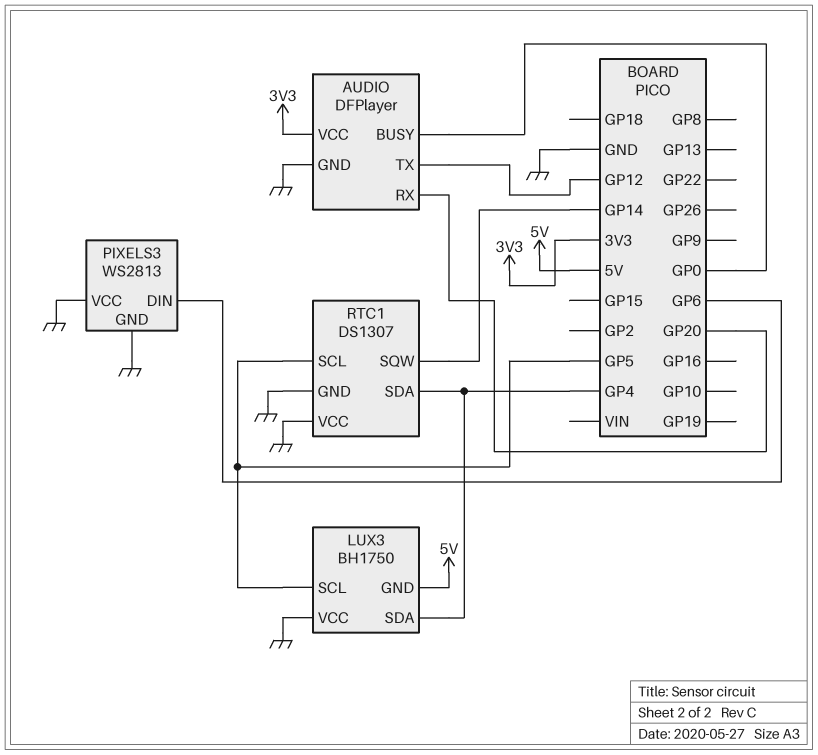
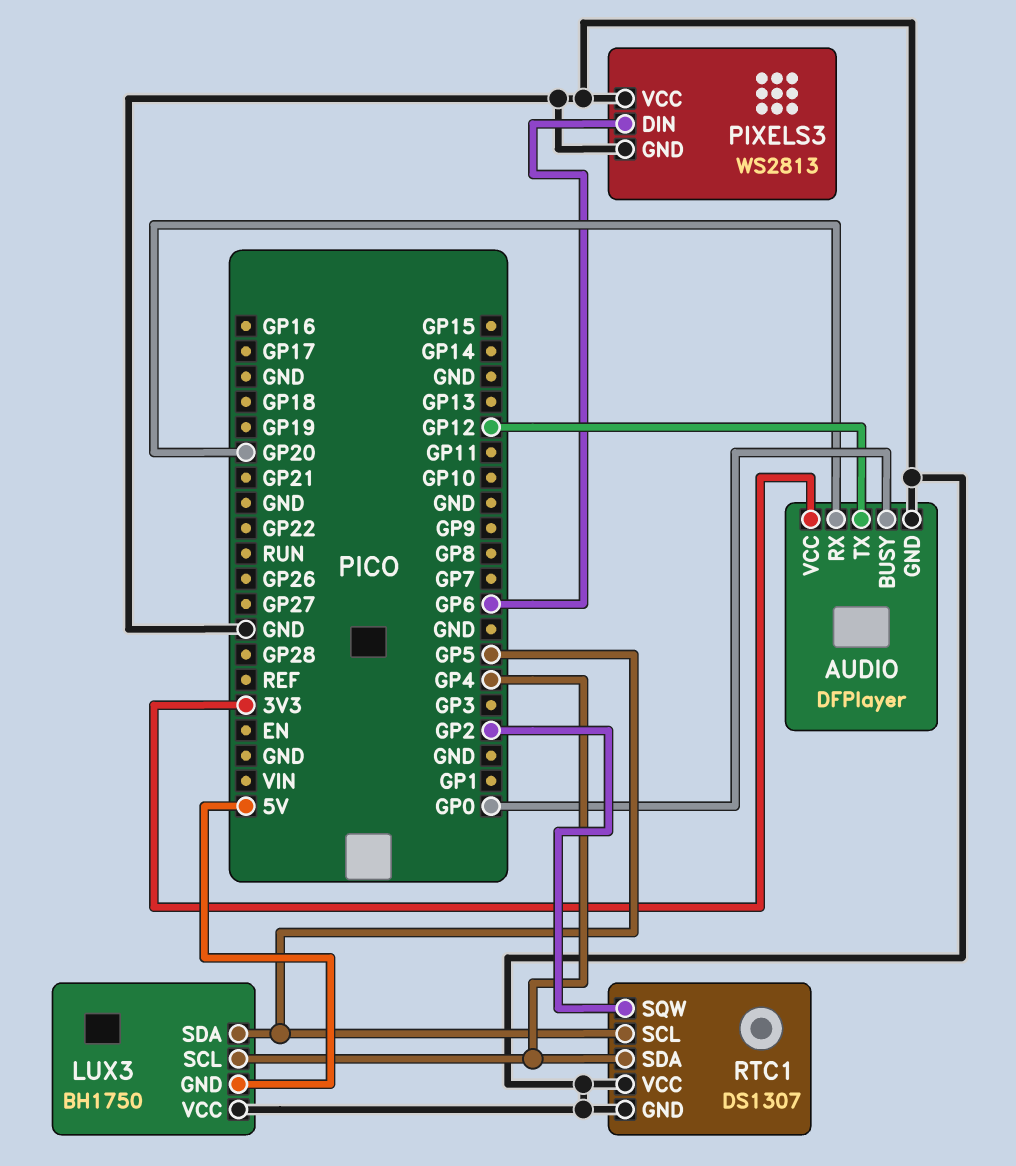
LUX3 pin SCL: GP5 -> GP4
LUX3 pin SDA: GP4 -> GP5
RTC1 pin SQW: GP14 -> GP2

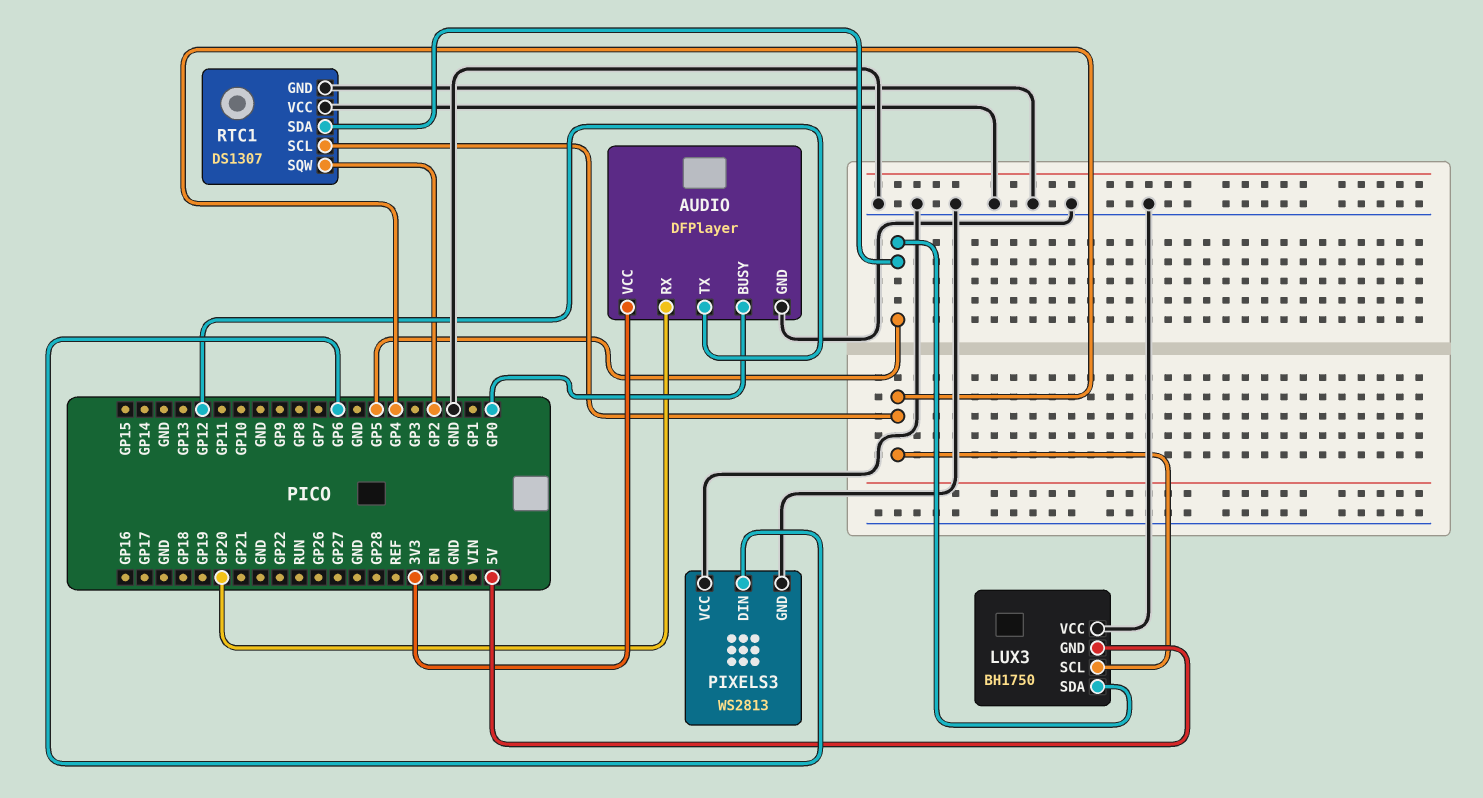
RTC1 pin SCL: GP5 -> GP4
RTC1 pin SDA: GP4 -> GP5

